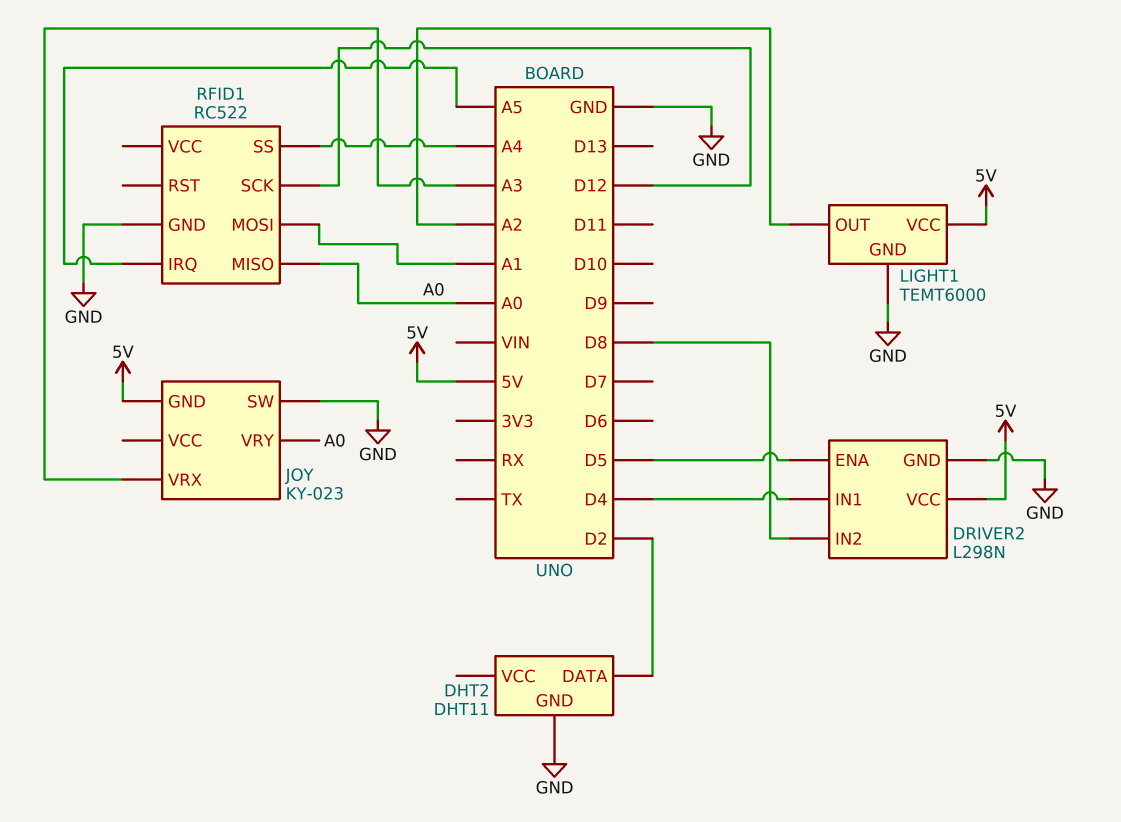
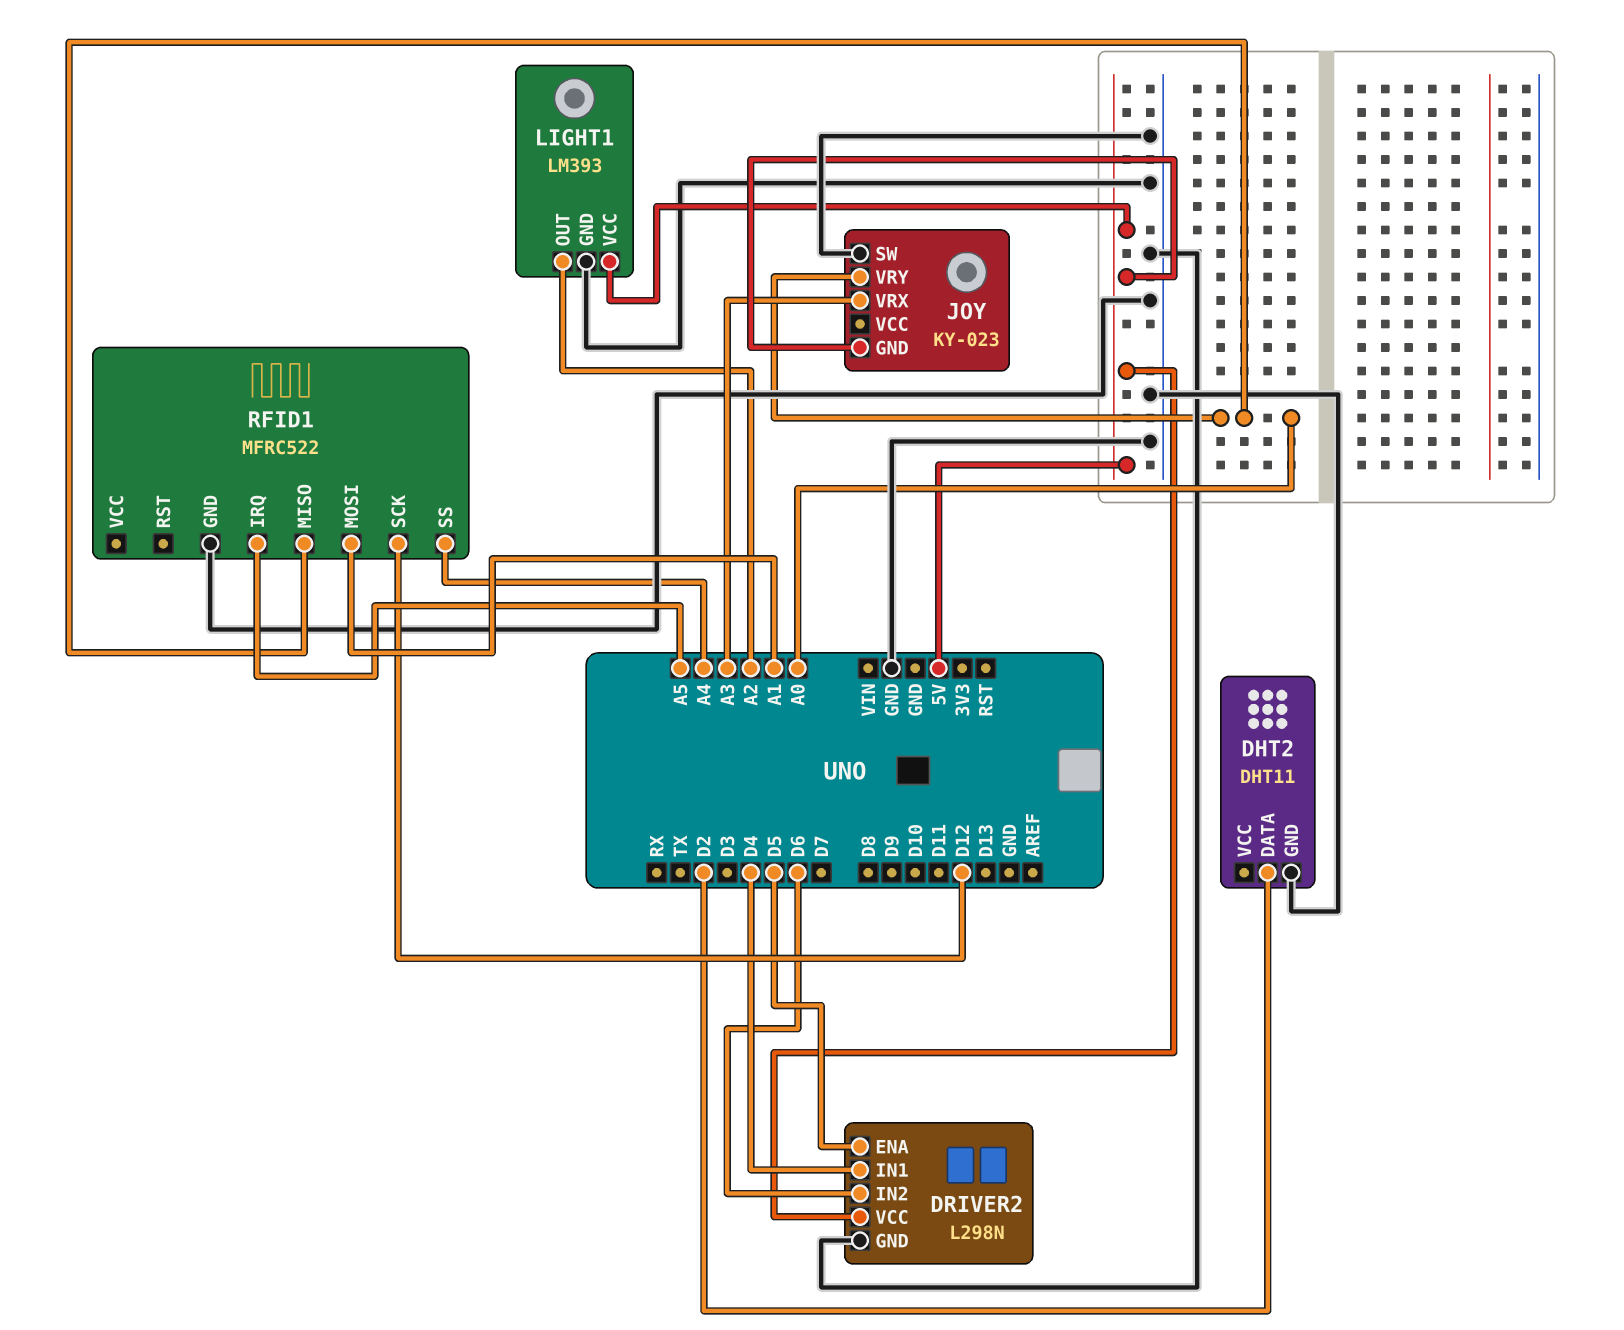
DRIVER2 pin IN2: D8 -> D6
LIGHT1: TEMT6000 -> LM393
RFID1: RC522 -> MFRC522

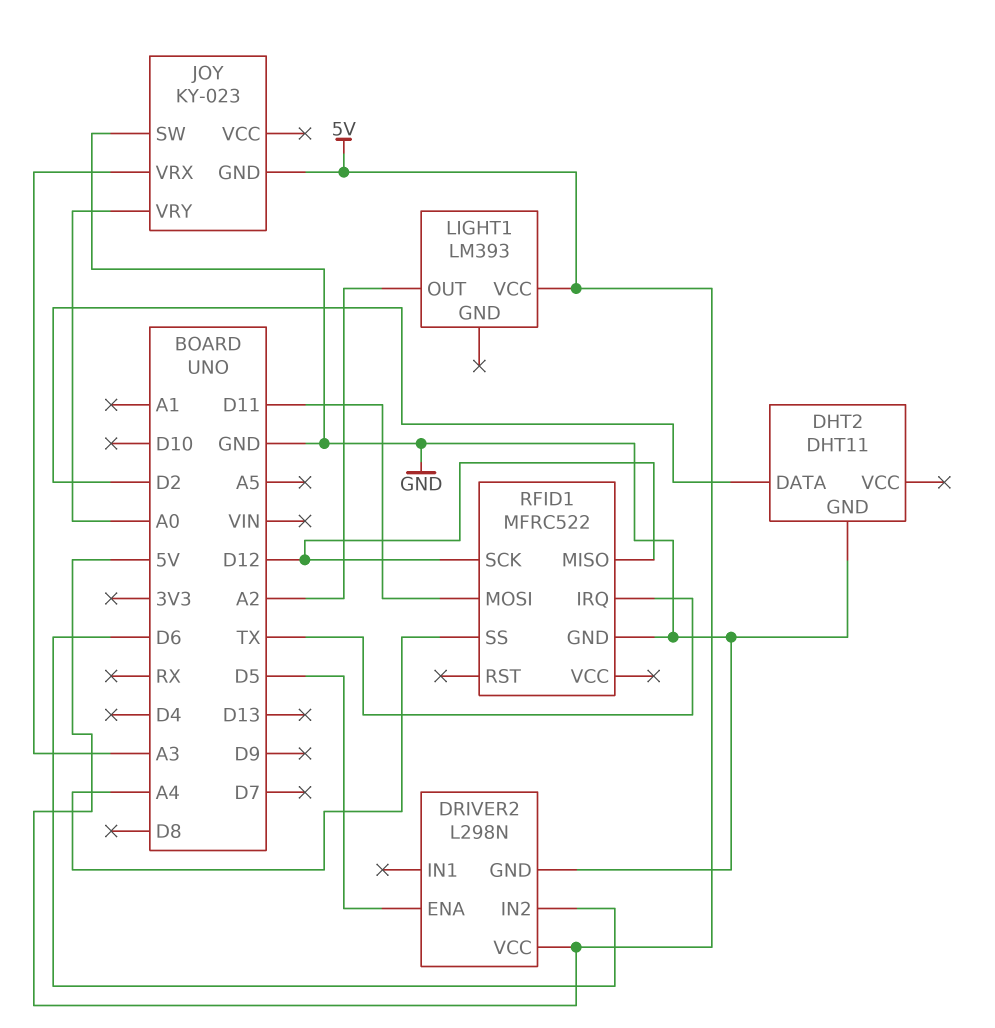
DRIVER2 pin IN1: D4 -> none
LIGHT1 pin GND: GND -> none
RFID1 pin IRQ: A5 -> TX
RFID1 pin MISO: A0 -> D12
RFID1 pin MOSI: A1 -> D11

